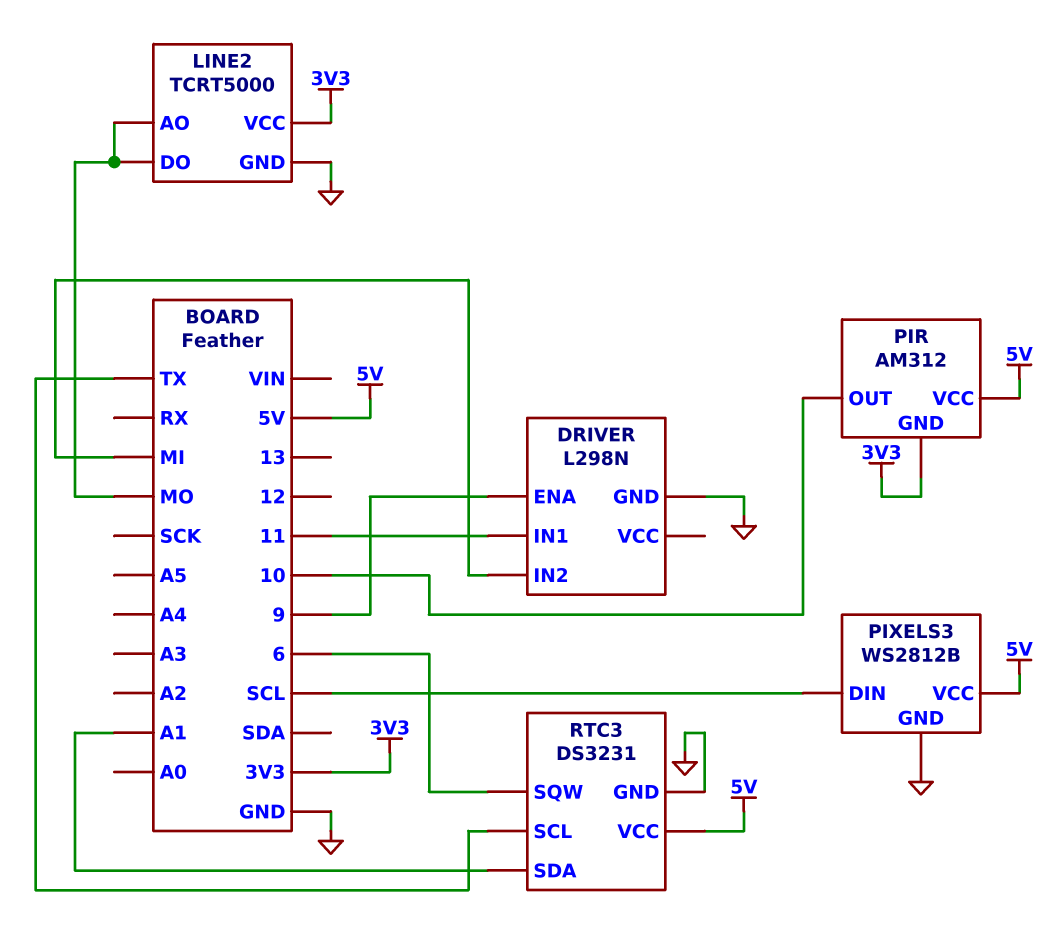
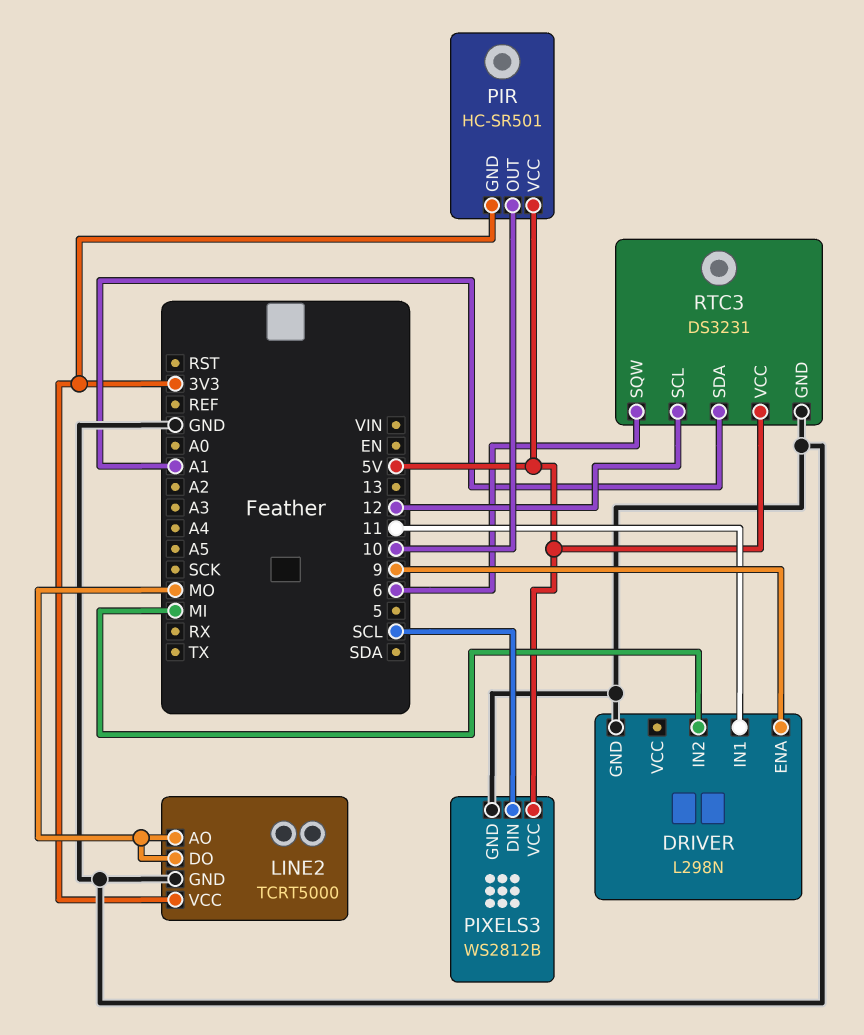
PIR: AM312 -> HC-SR501
RTC3 pin SCL: TX -> 12

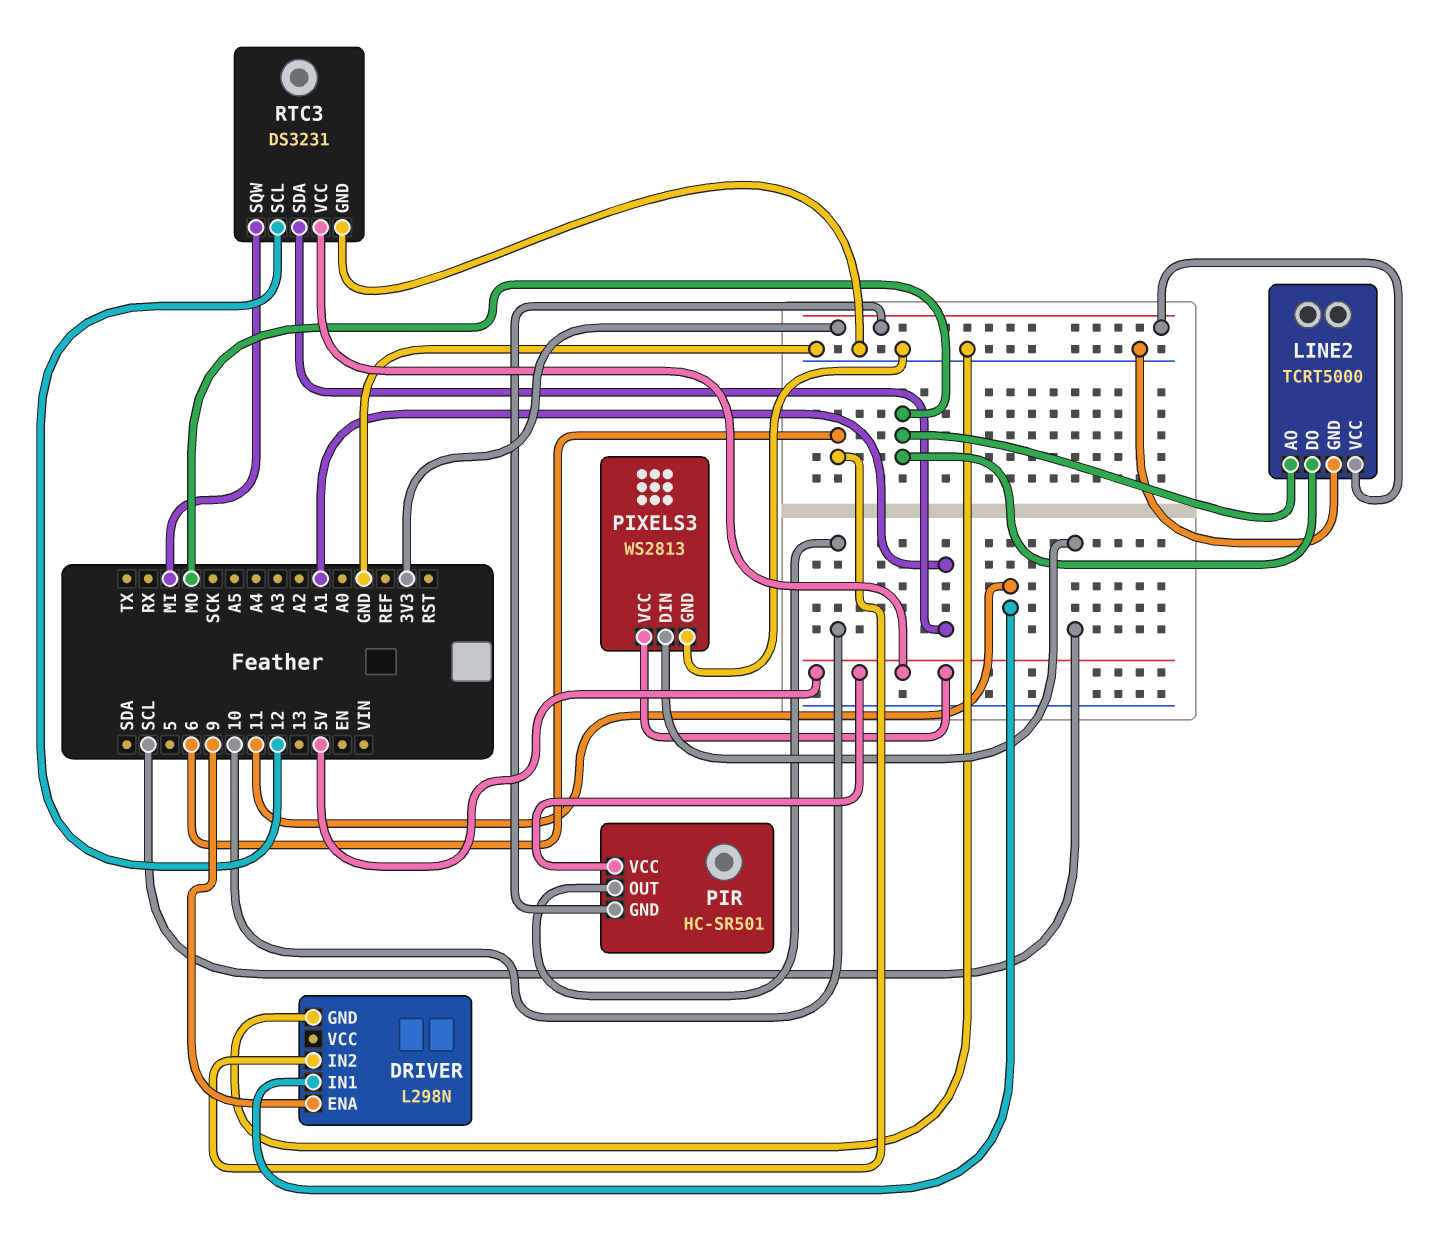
DRIVER pin IN2: MI -> 6
PIXELS3: WS2812B -> WS2813
RTC3 pin SQW: 6 -> MI

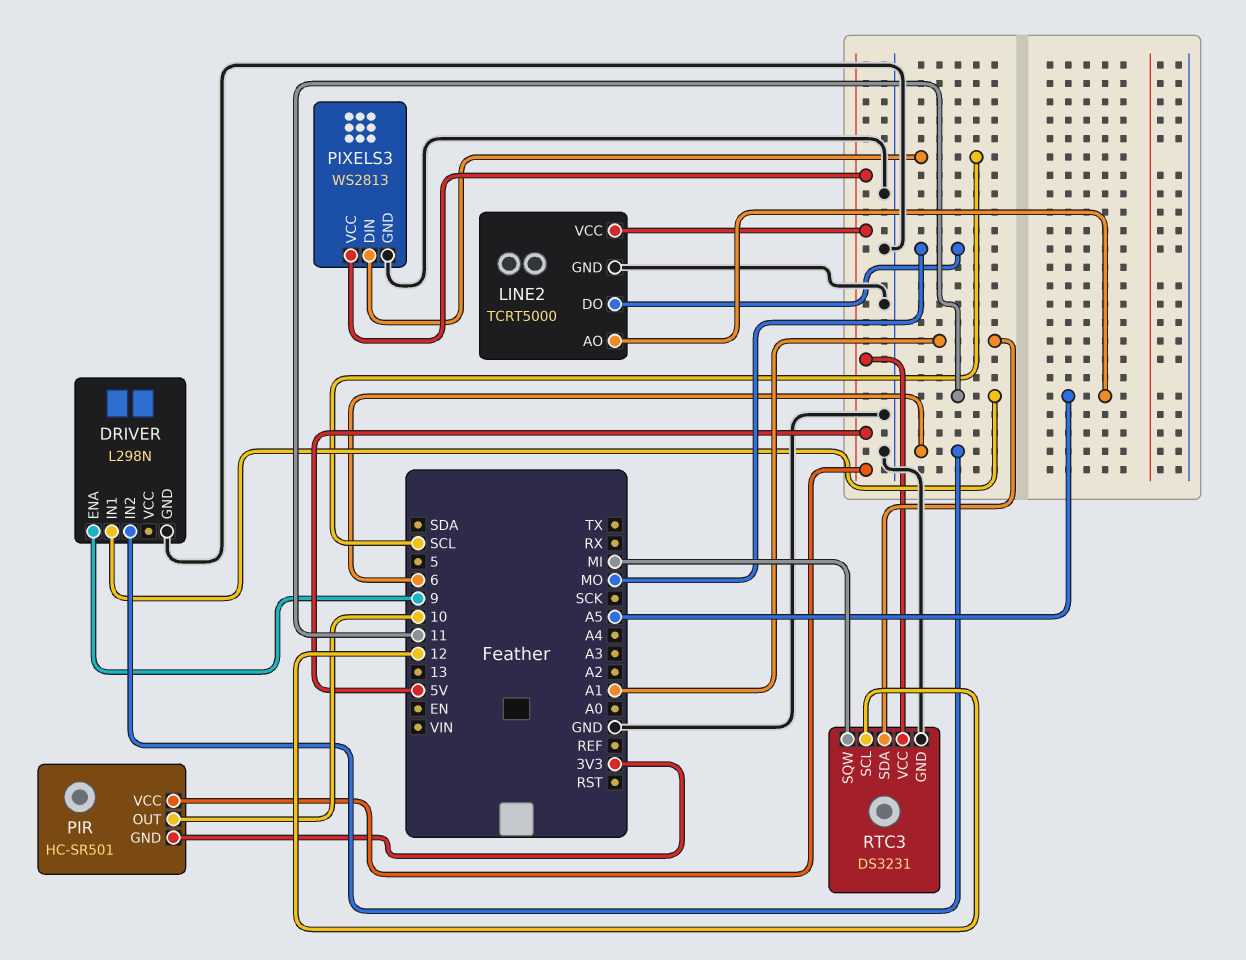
LINE2 pin AO: MO -> A5
LINE2 pin VCC: 3V3 -> 5V

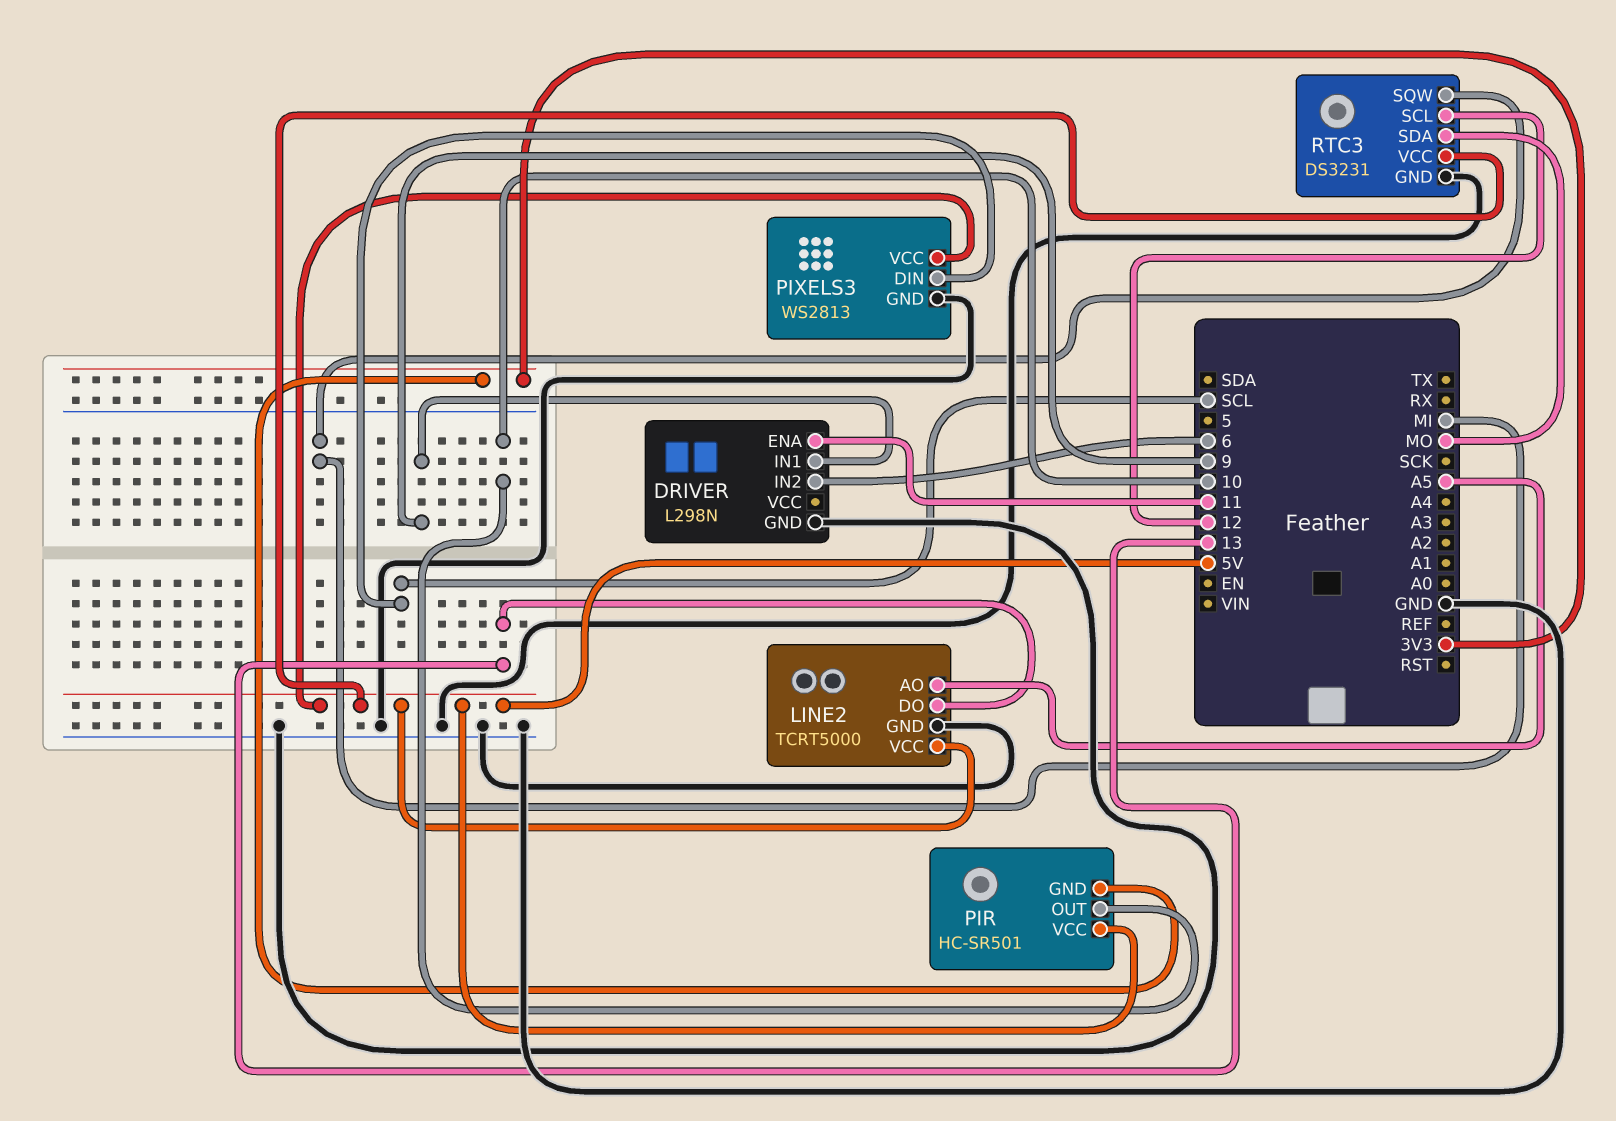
DRIVER pin ENA: 9 -> 11
DRIVER pin IN1: 11 -> 9
LINE2 pin DO: MO -> 13
RTC3 pin SDA: A1 -> MO

